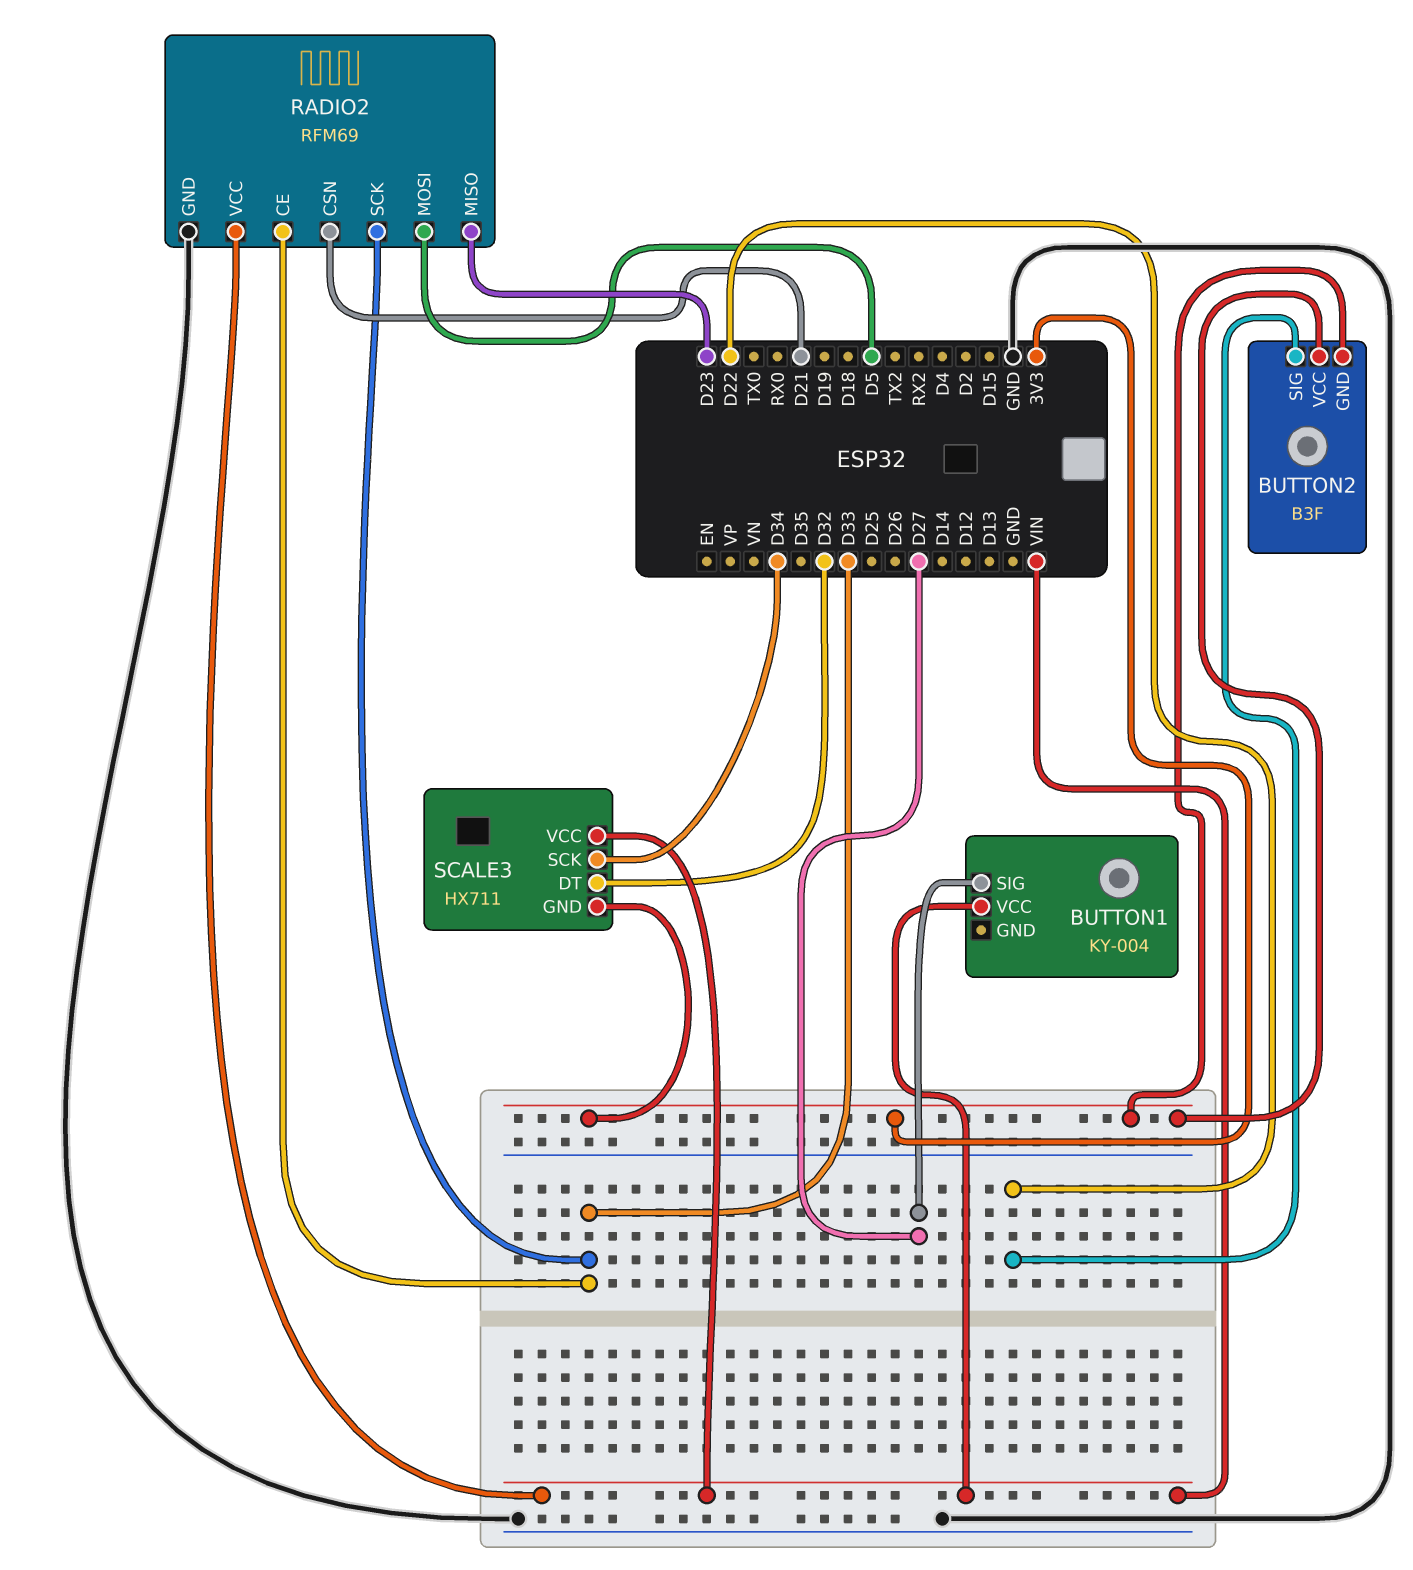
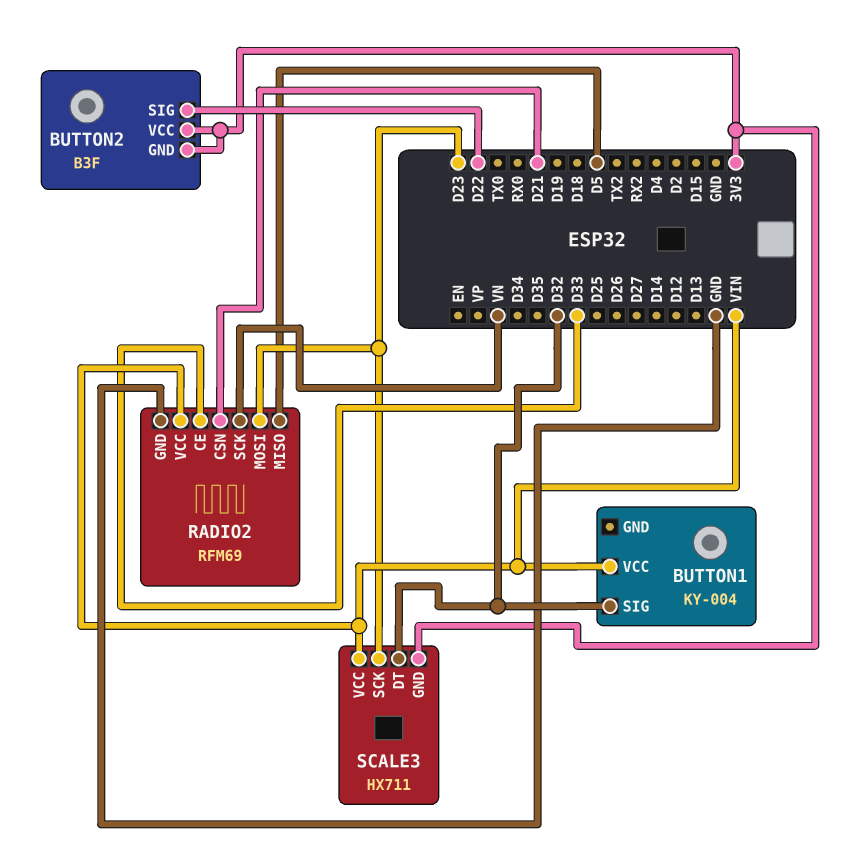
BUTTON1 pin SIG: D27 -> D32
RADIO2 pin MISO: D23 -> D5
RADIO2 pin MOSI: D5 -> D23
RADIO2 pin SCK: D33 -> VN
SCALE3 pin SCK: D34 -> D23

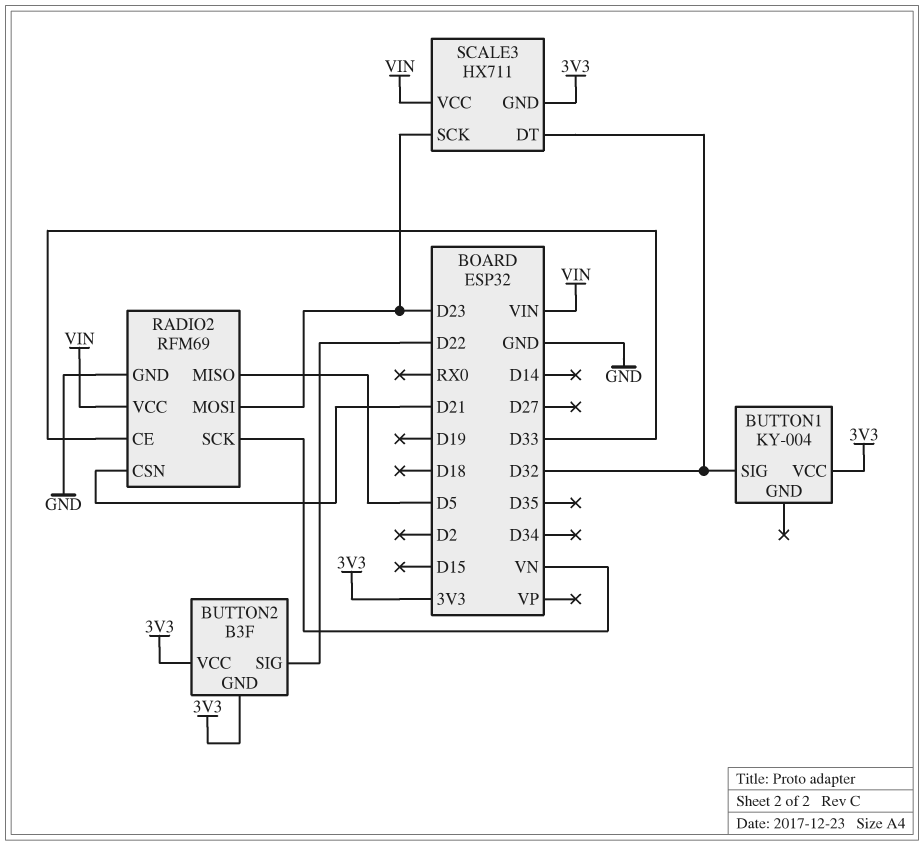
BUTTON1 pin VCC: VIN -> 3V3

